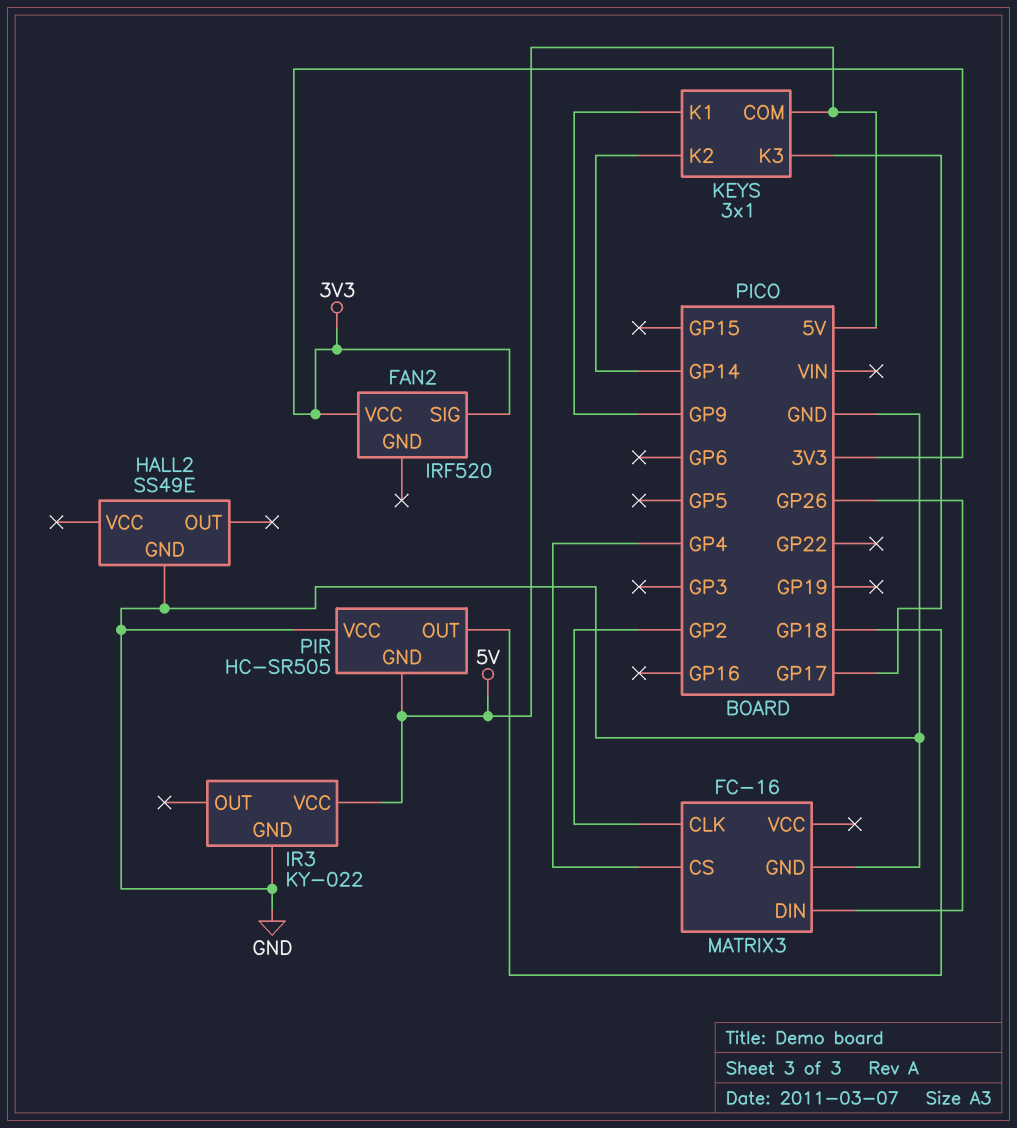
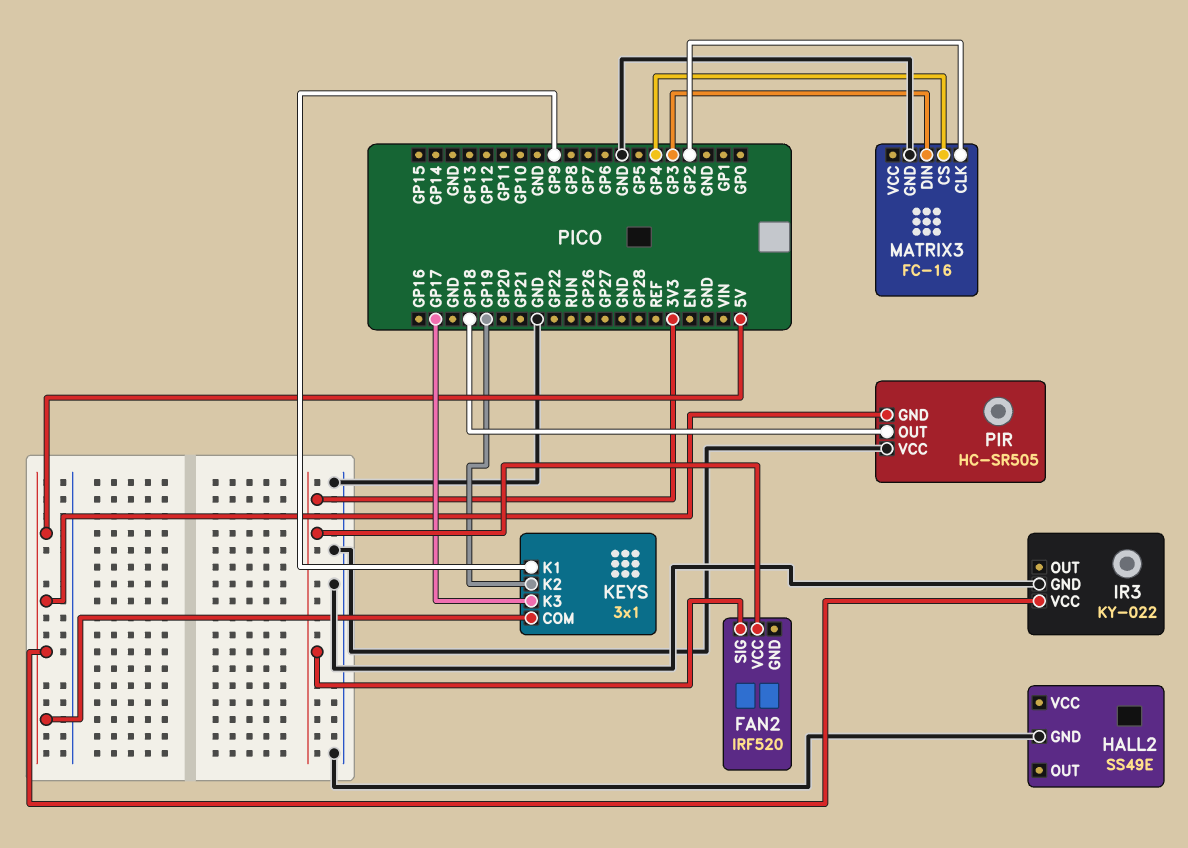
KEYS pin K2: GP14 -> GP19
MATRIX3 pin DIN: GP26 -> GP3

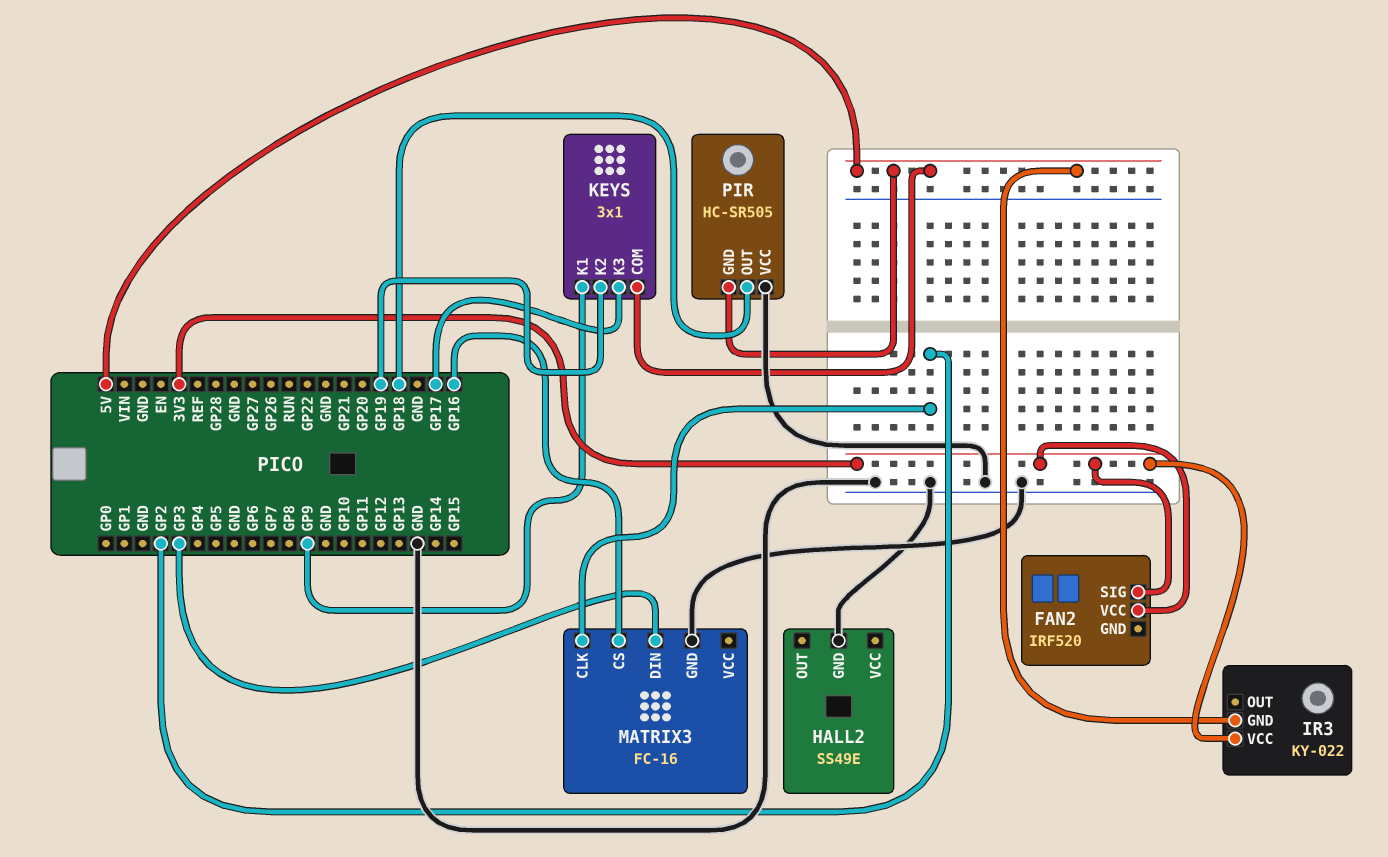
IR3 pin GND: GND -> 5V
IR3 pin VCC: 5V -> 3V3
MATRIX3 pin CS: GP4 -> GP16

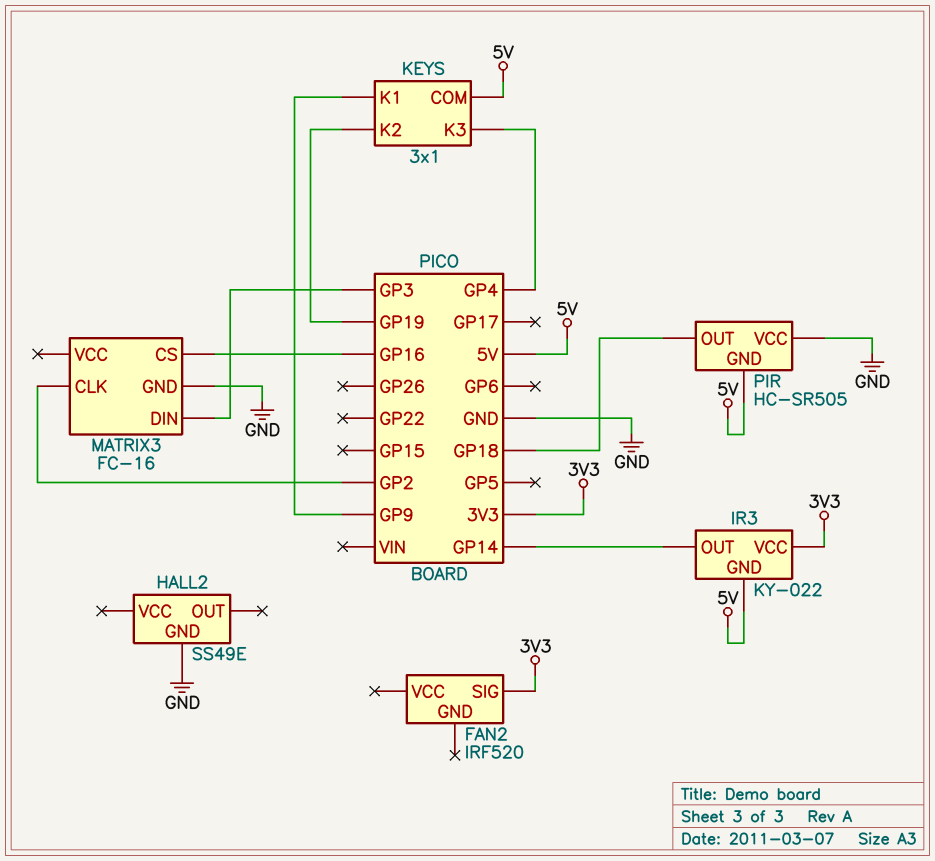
FAN2 pin VCC: 3V3 -> none
IR3 pin OUT: none -> GP14
KEYS pin K3: GP17 -> GP4

